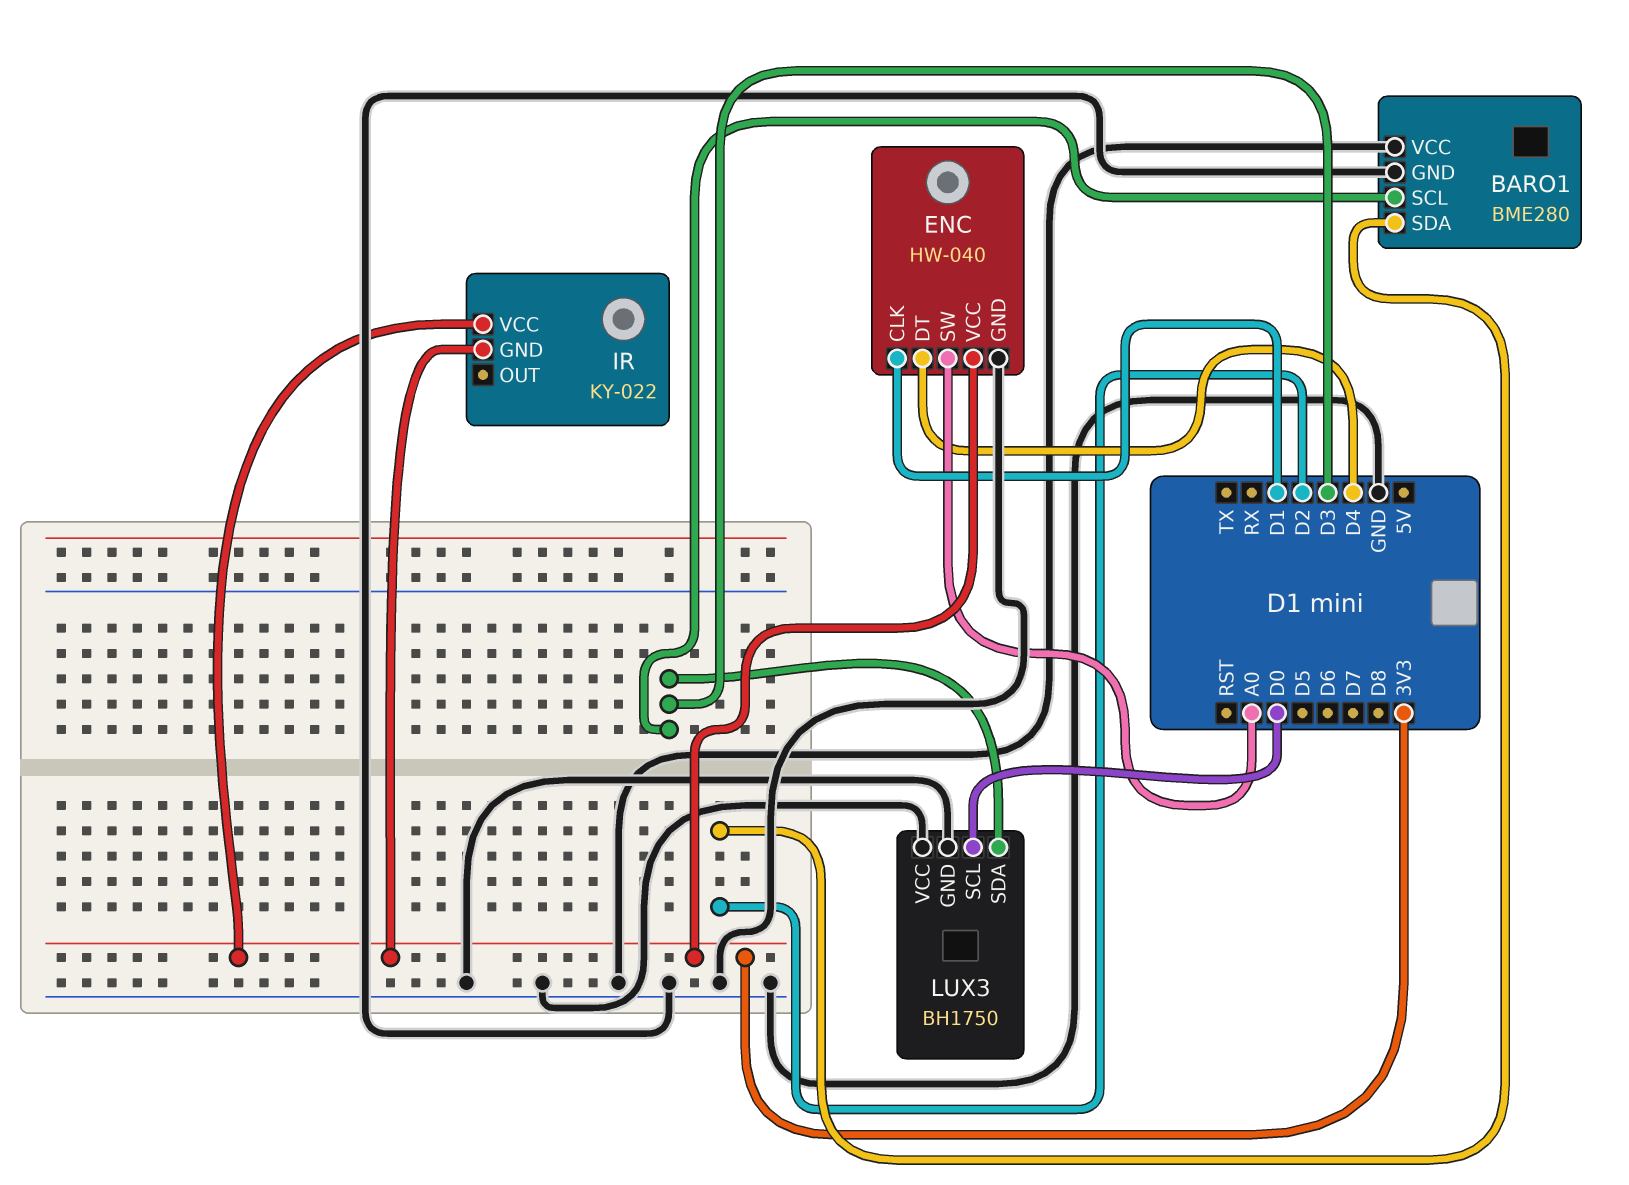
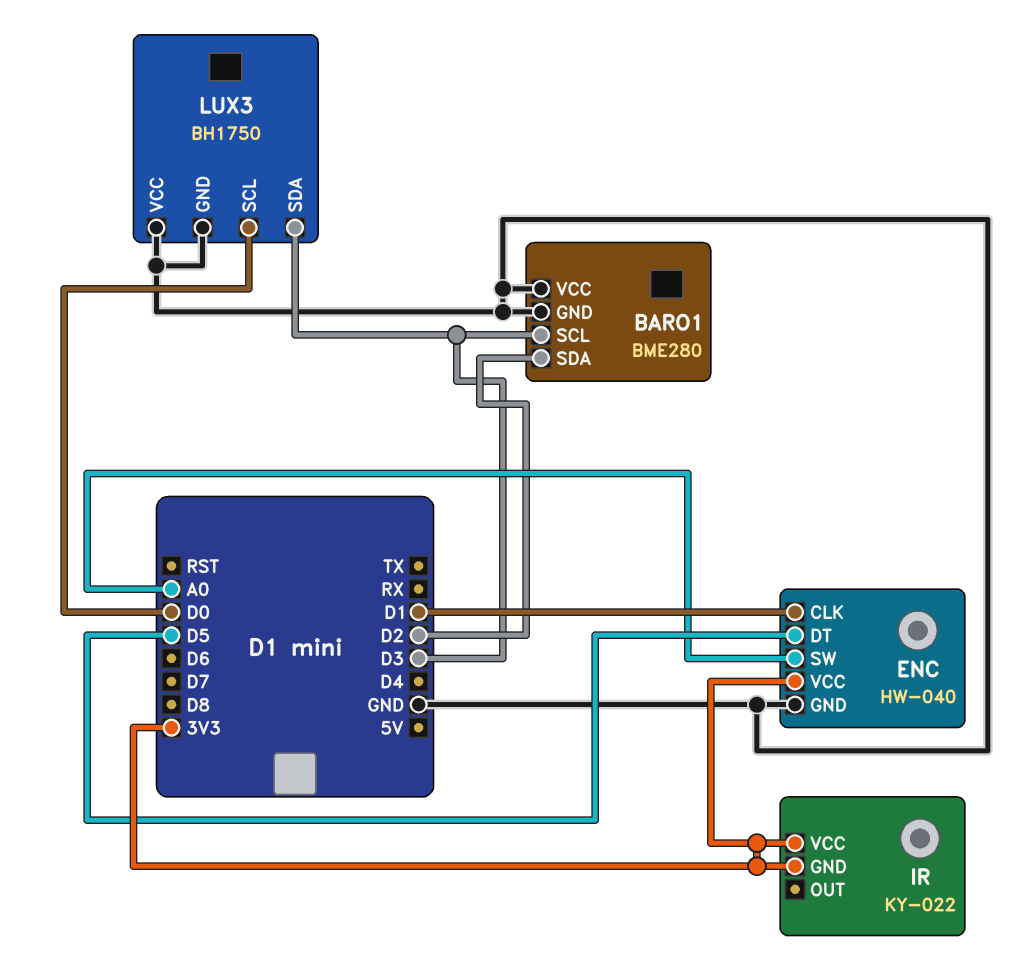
ENC pin DT: D4 -> D5

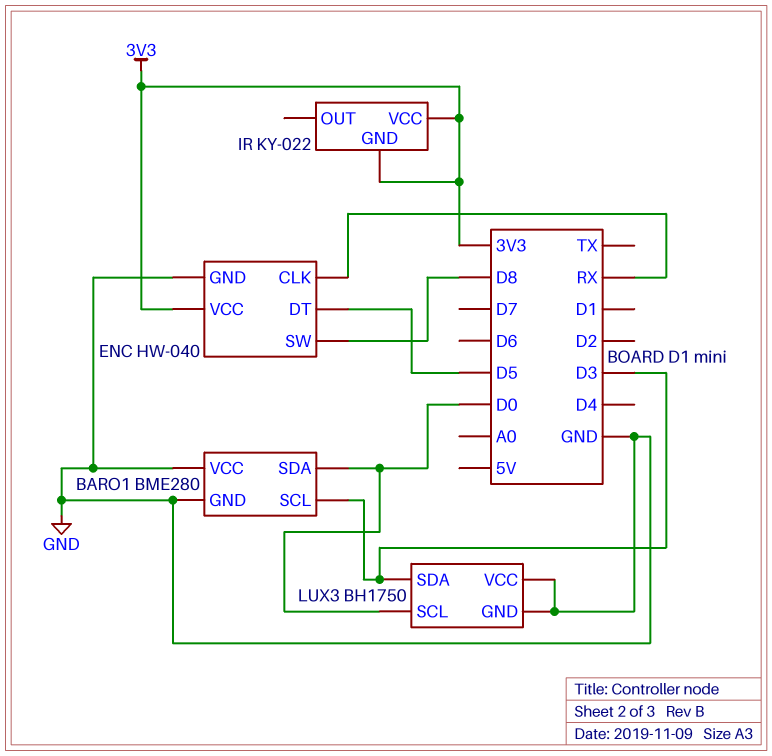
BARO1 pin SDA: D2 -> D0
ENC pin CLK: D1 -> RX
ENC pin SW: A0 -> D8

